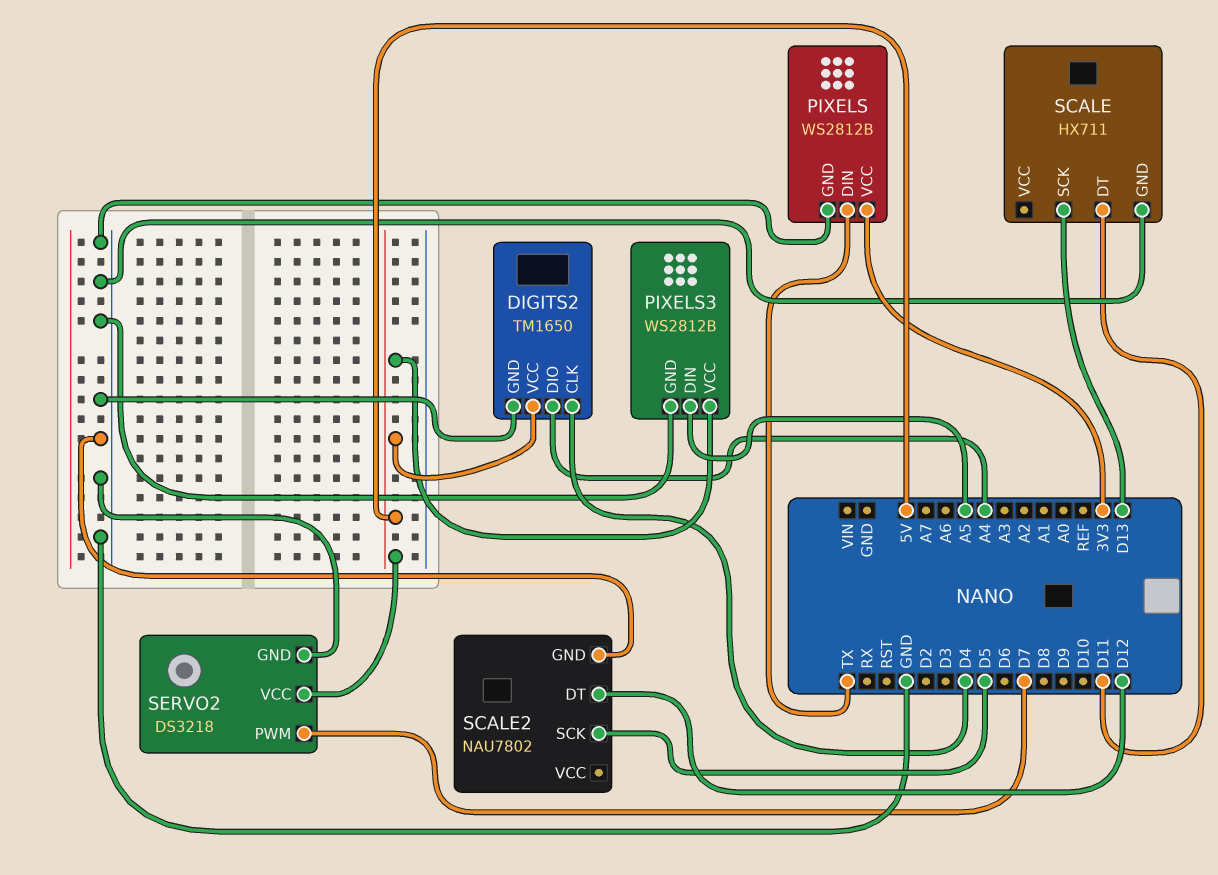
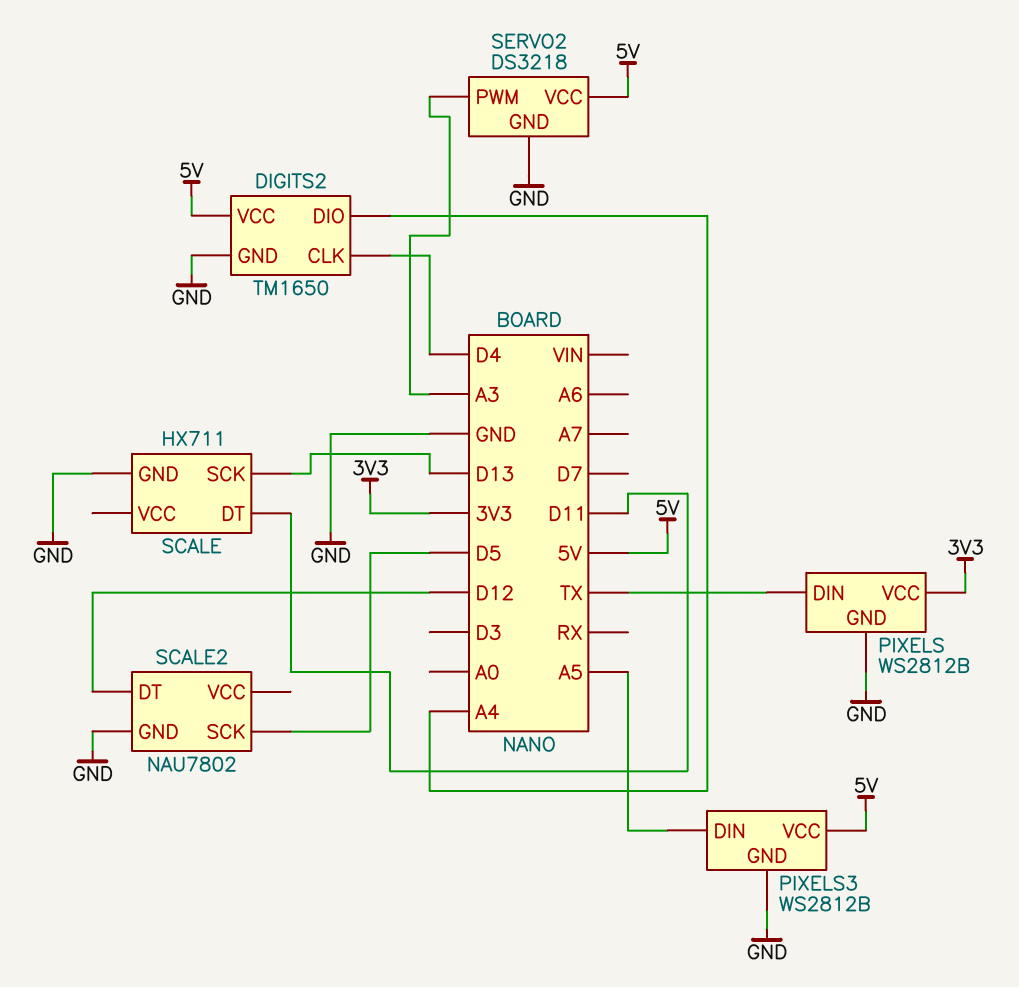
SERVO2 pin PWM: D7 -> A3

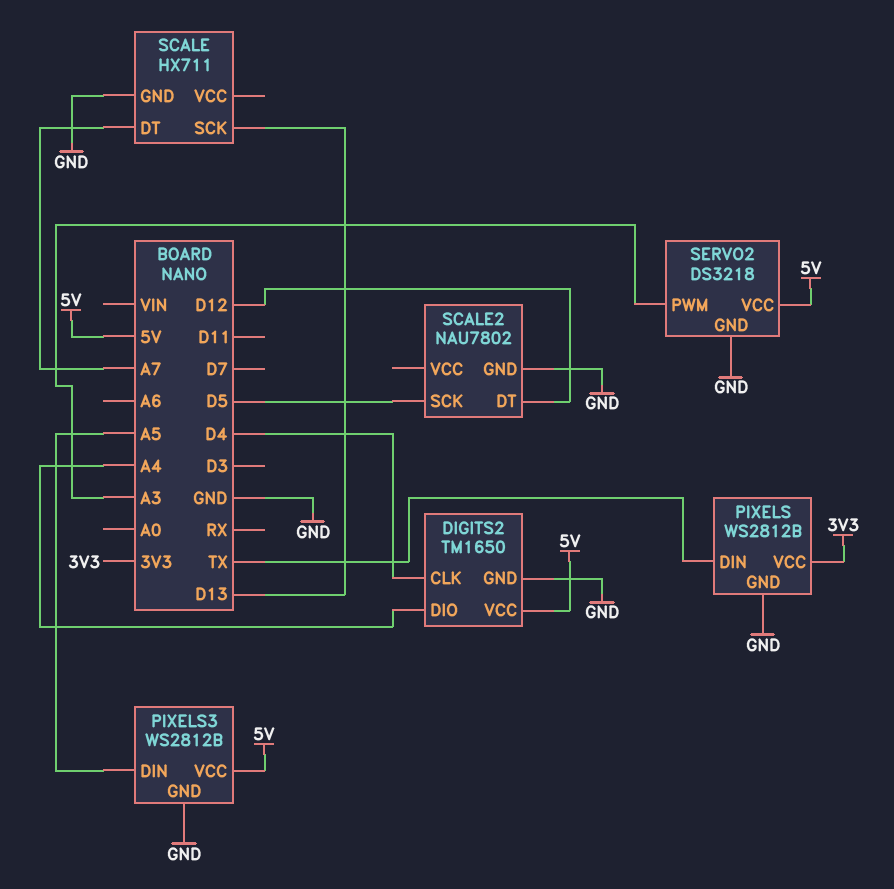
SCALE pin DT: D11 -> A7

